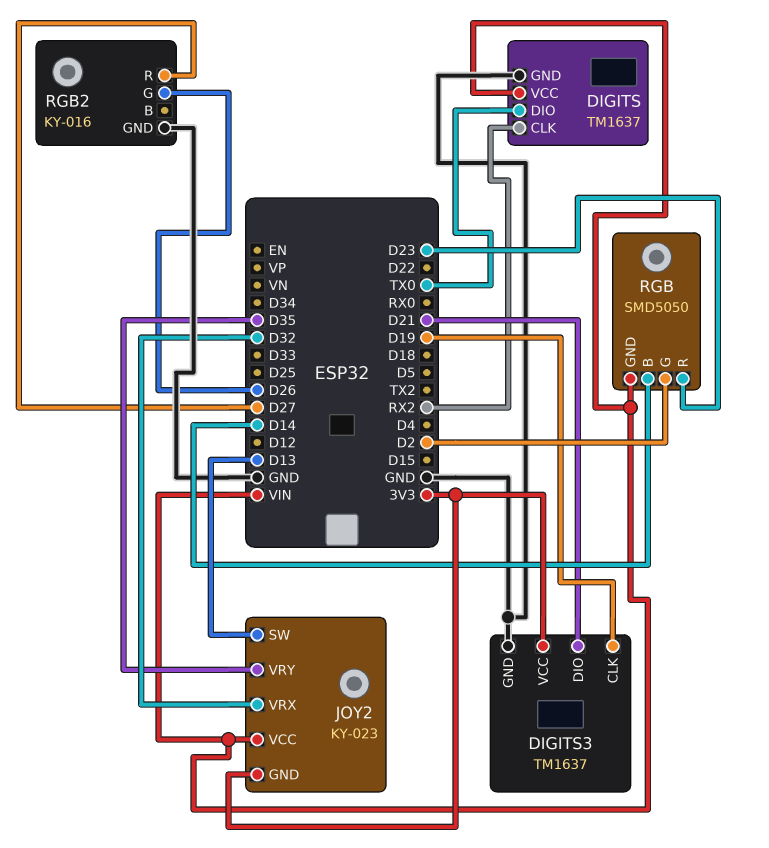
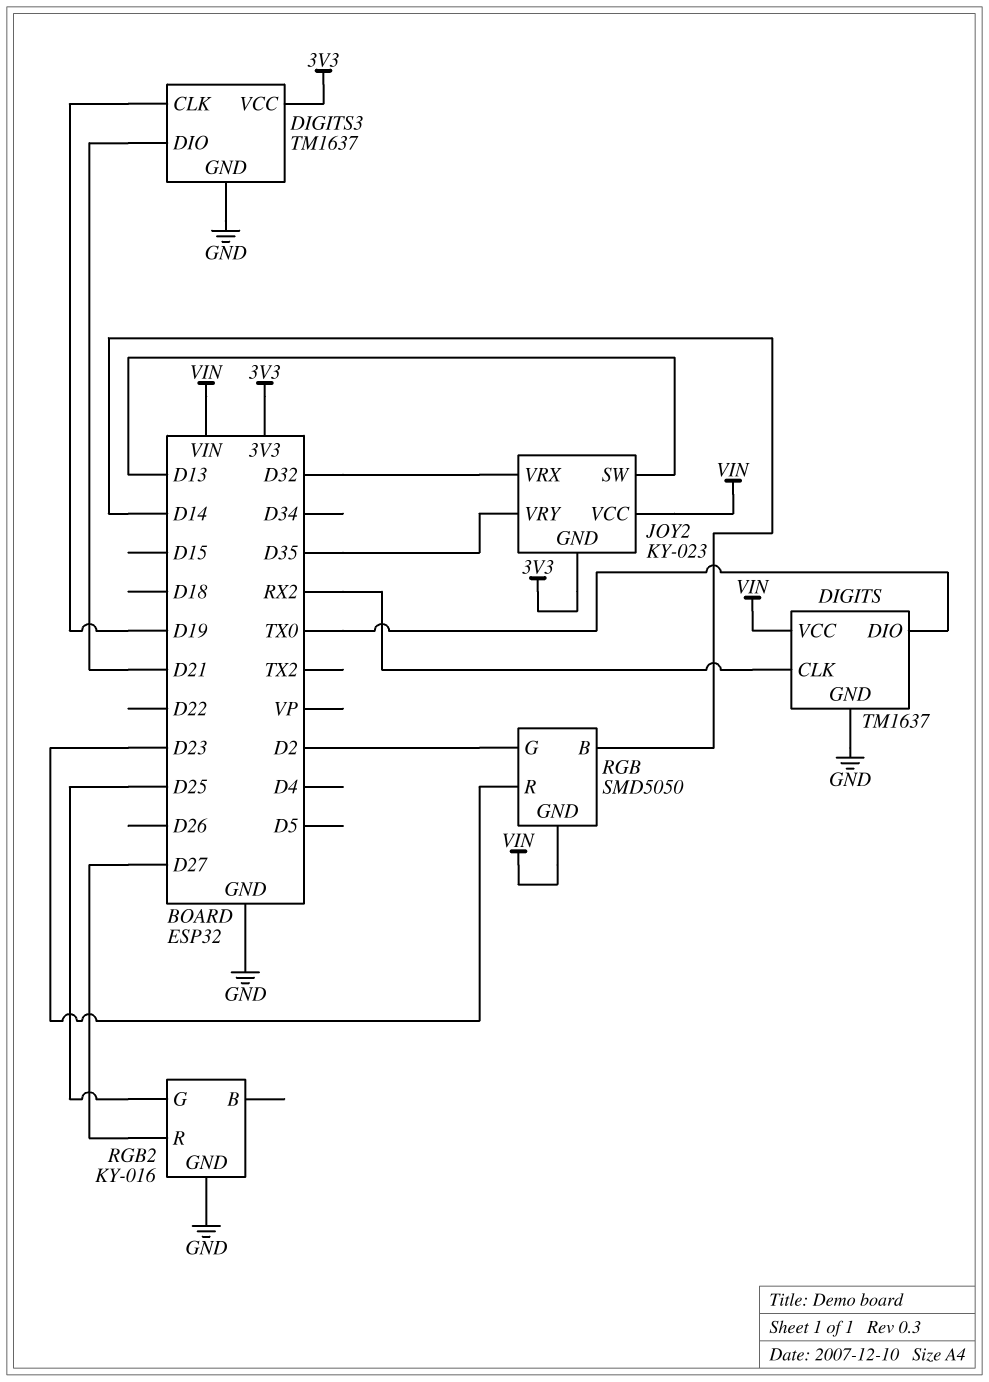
RGB2 pin G: D26 -> D25

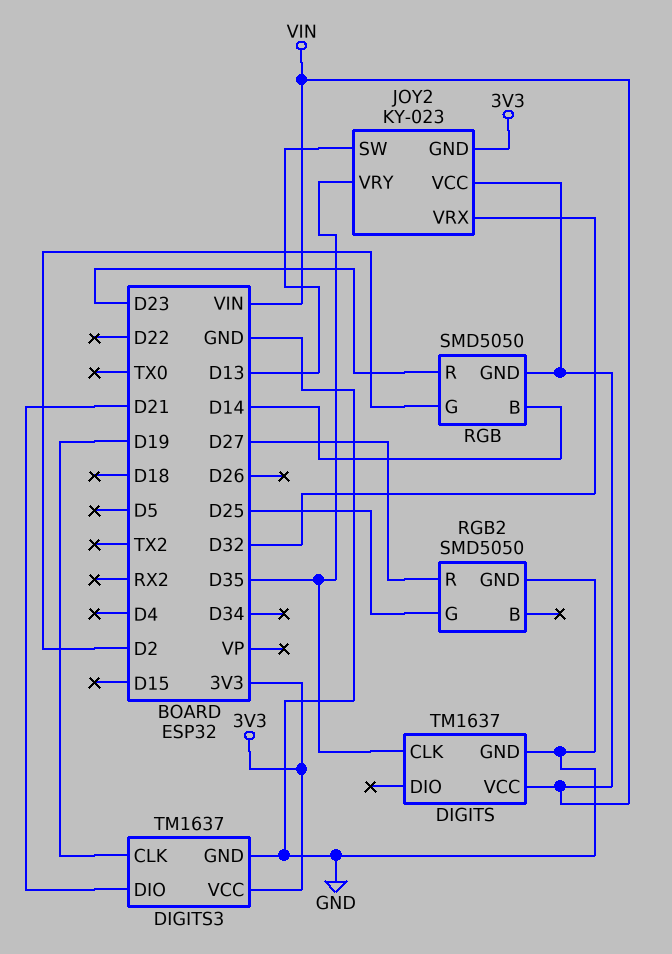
DIGITS pin CLK: RX2 -> D35
DIGITS pin DIO: TX0 -> none
RGB2: KY-016 -> SMD5050

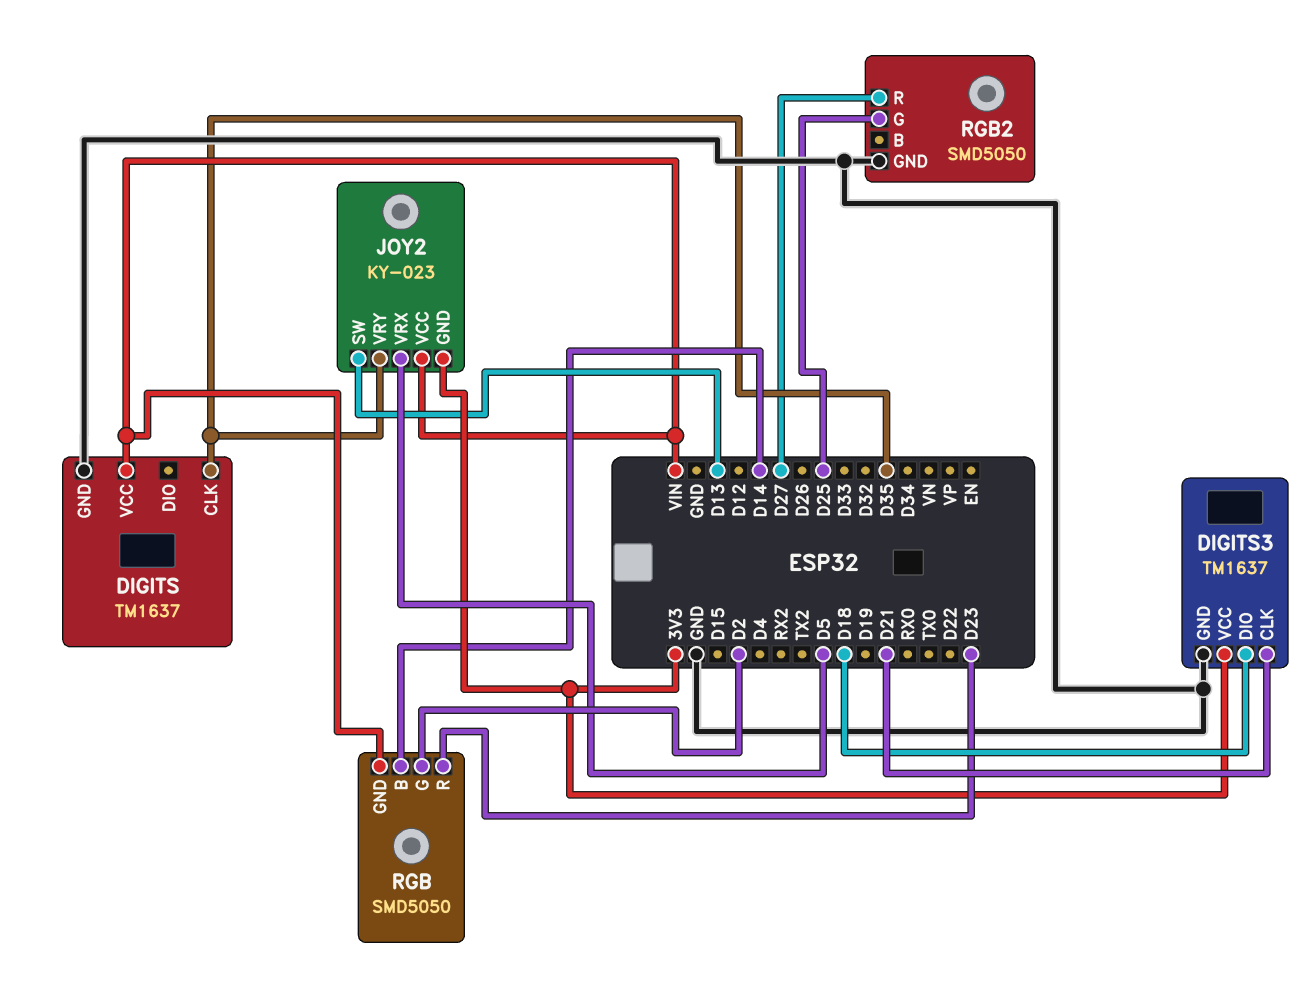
DIGITS3 pin CLK: D19 -> D21
DIGITS3 pin DIO: D21 -> D18
JOY2 pin VRX: D32 -> D5

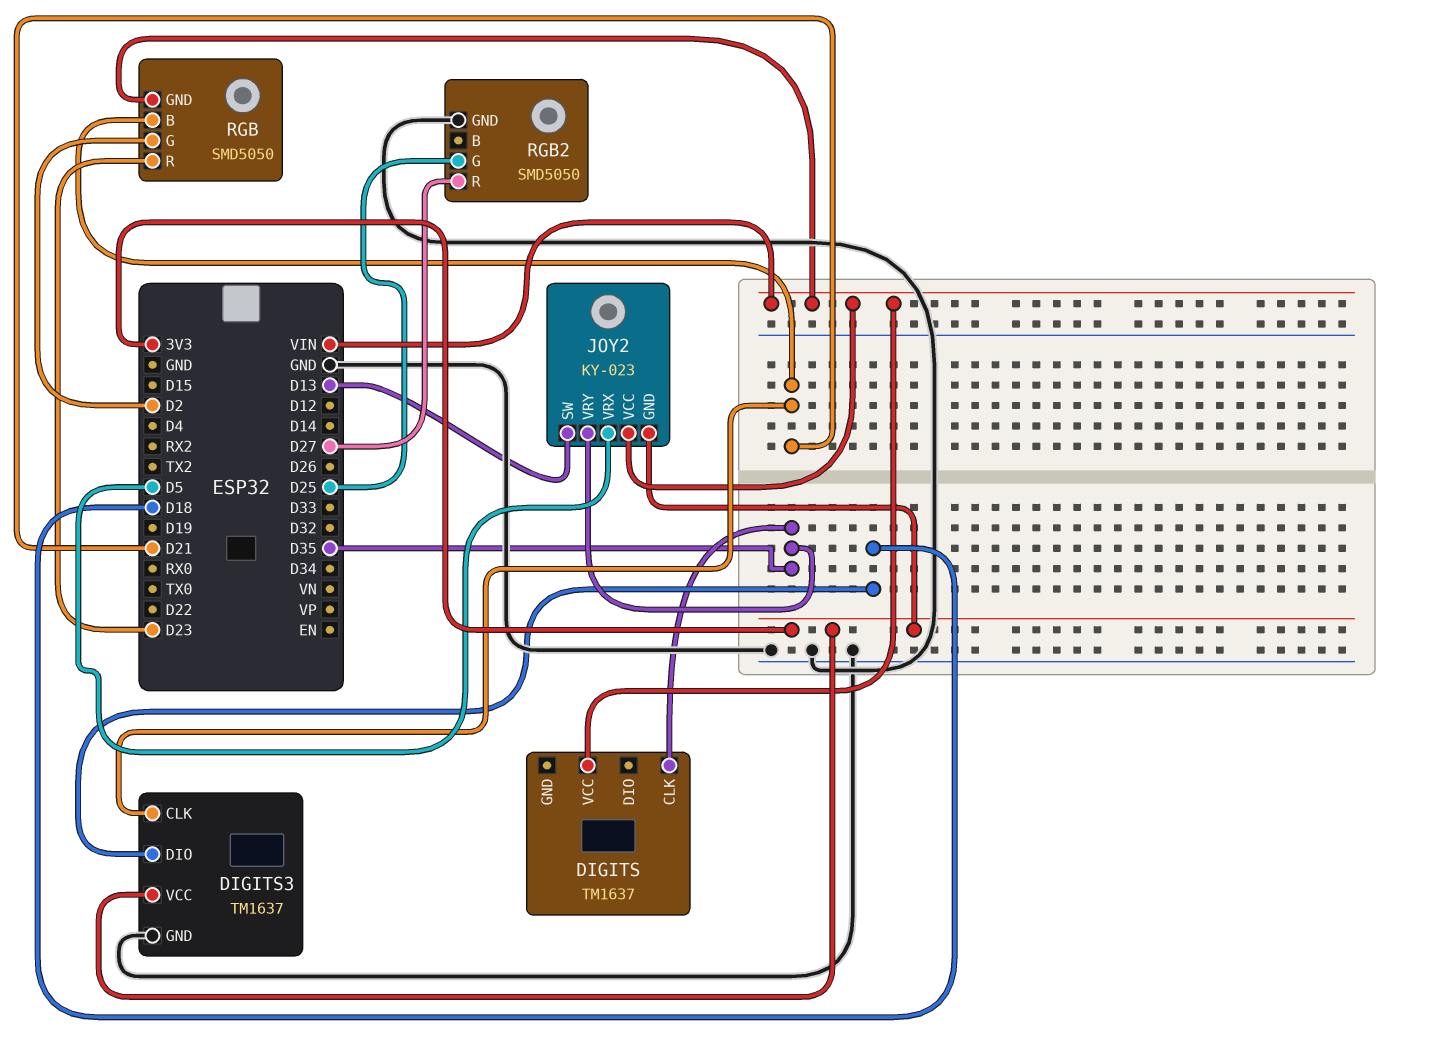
DIGITS pin GND: GND -> none
RGB pin B: D14 -> D21

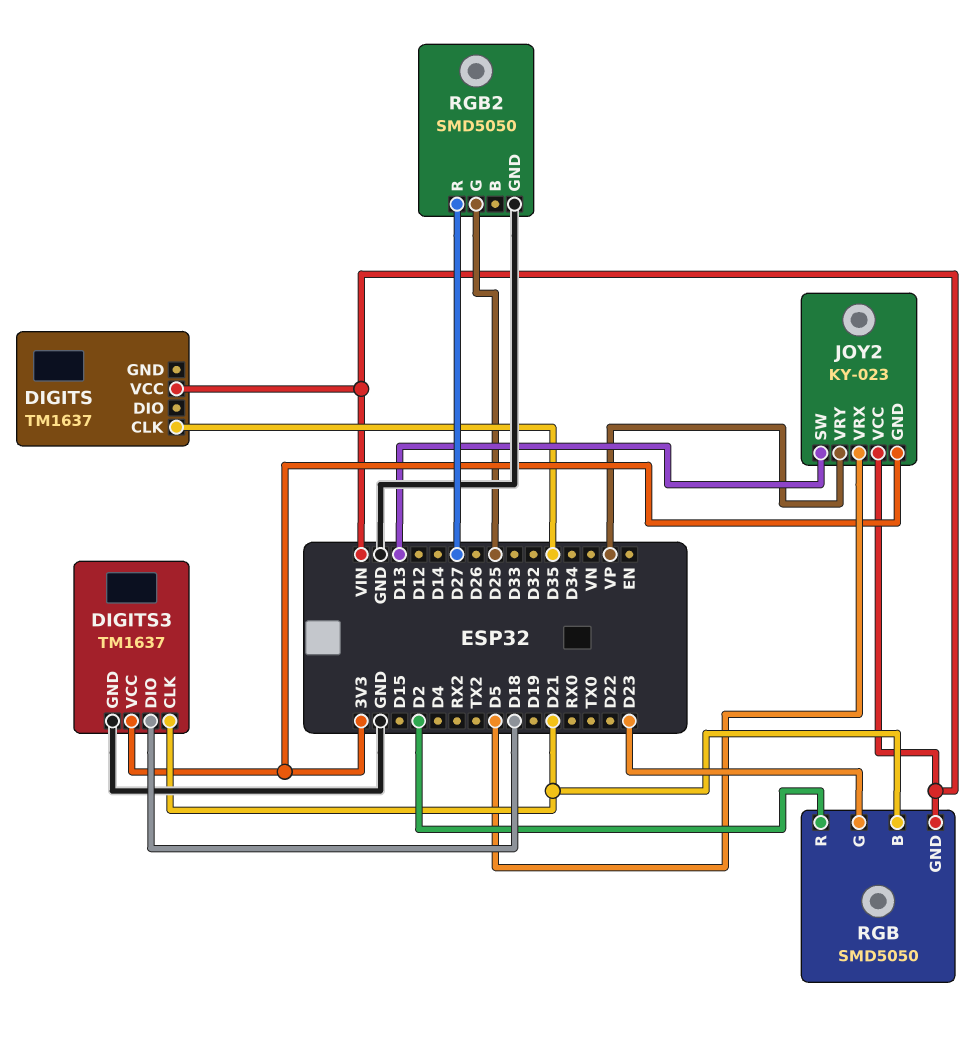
JOY2 pin VRY: D35 -> VP
RGB pin G: D2 -> D23
RGB pin R: D23 -> D2

